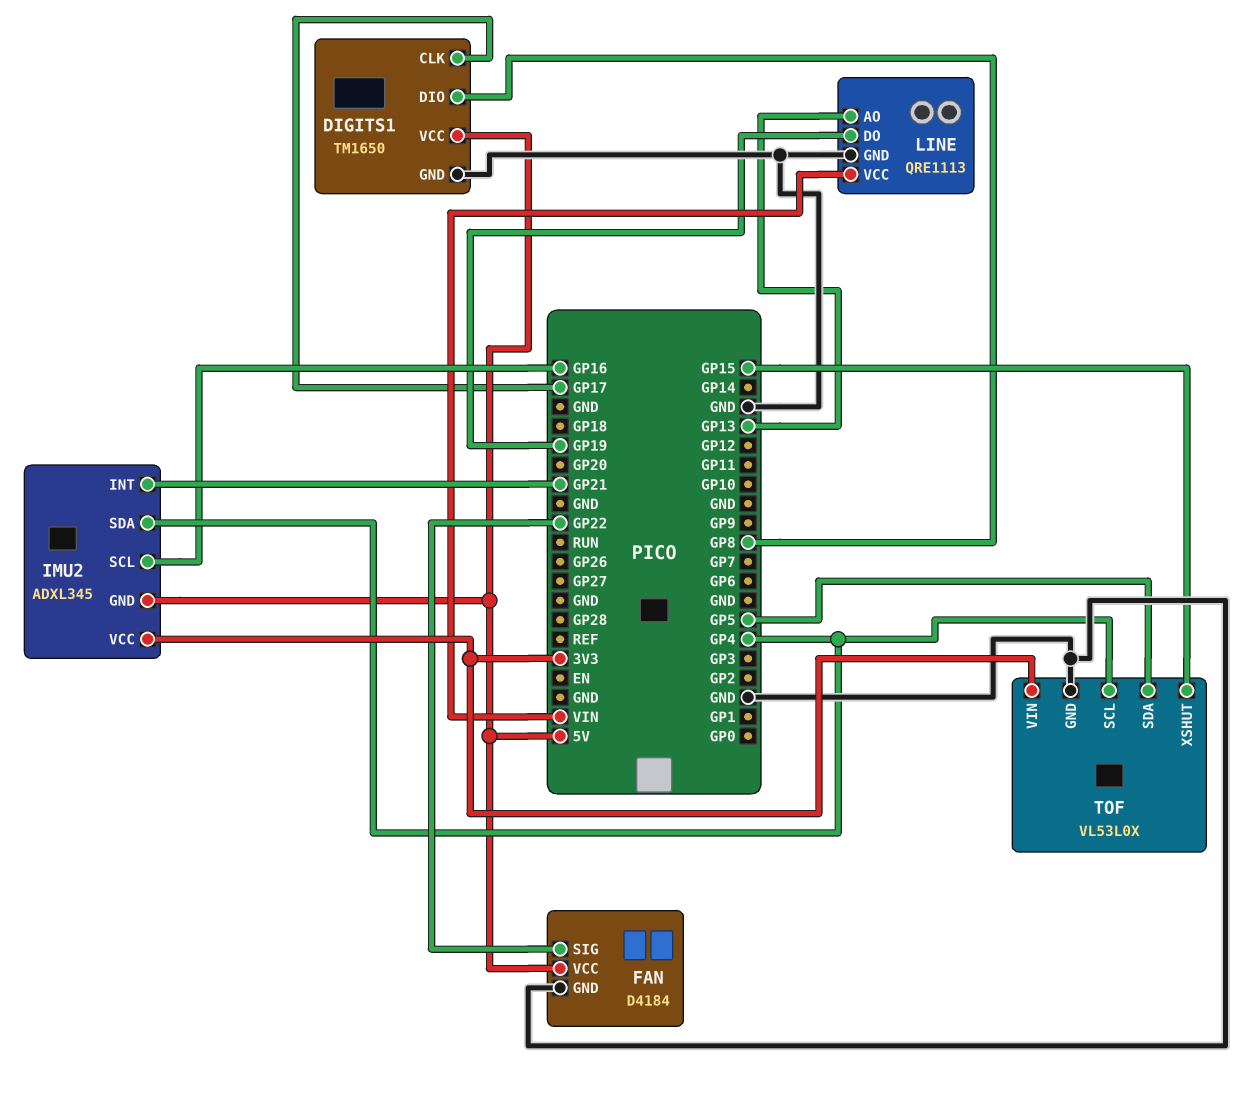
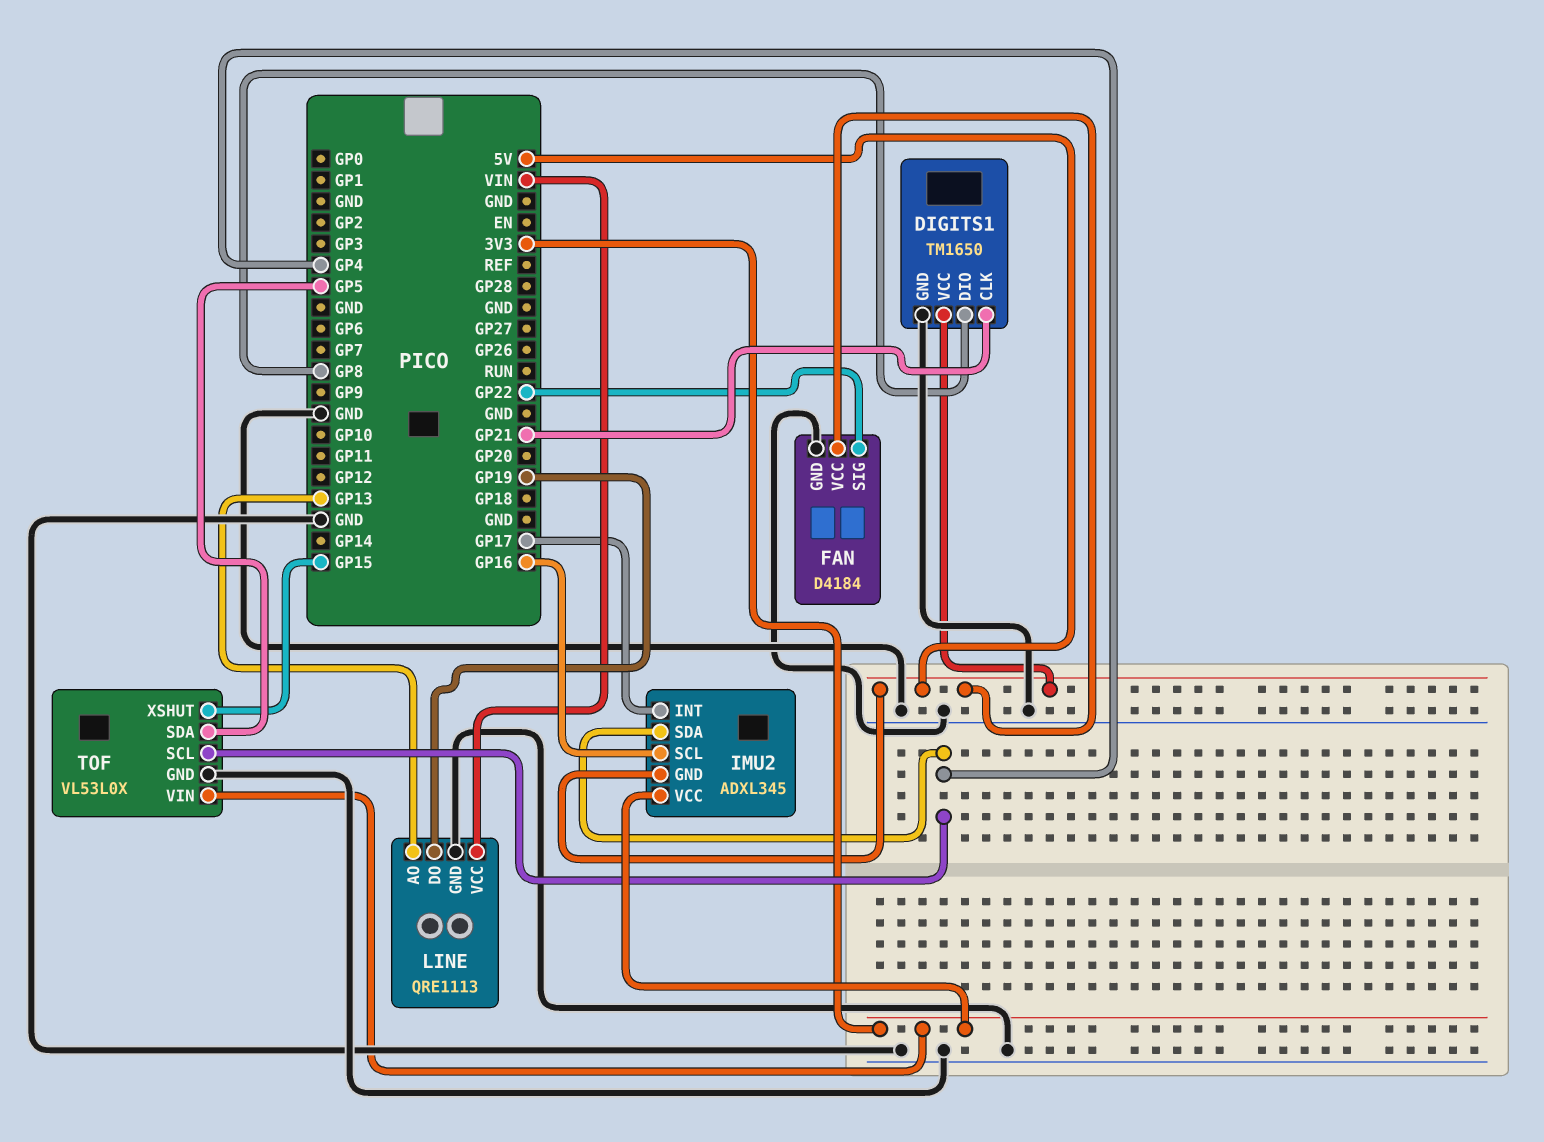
DIGITS1 pin CLK: GP17 -> GP21
IMU2 pin INT: GP21 -> GP17

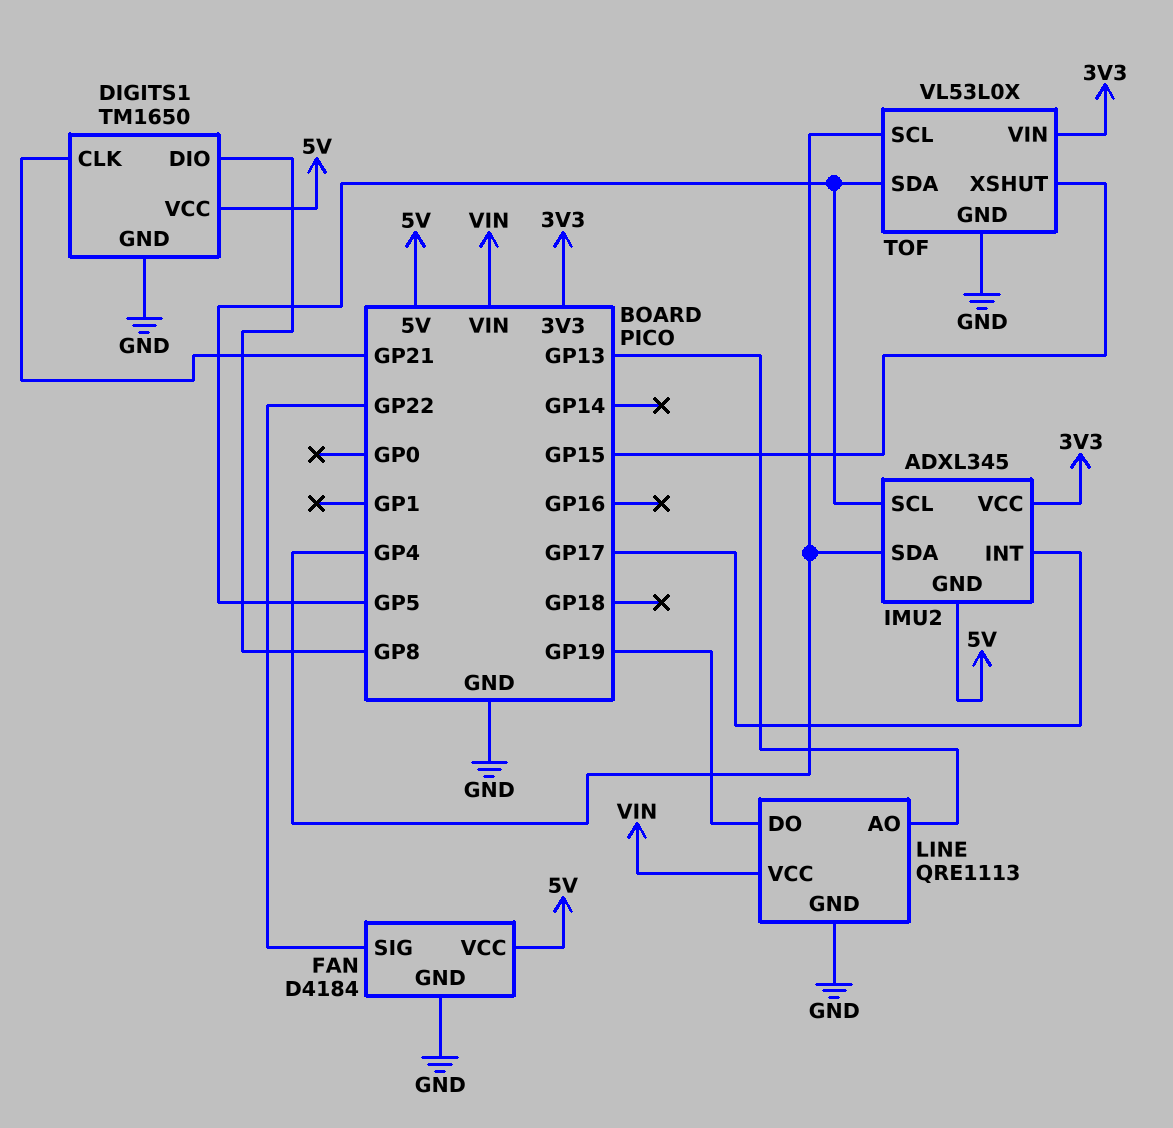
IMU2 pin SCL: GP16 -> GP5

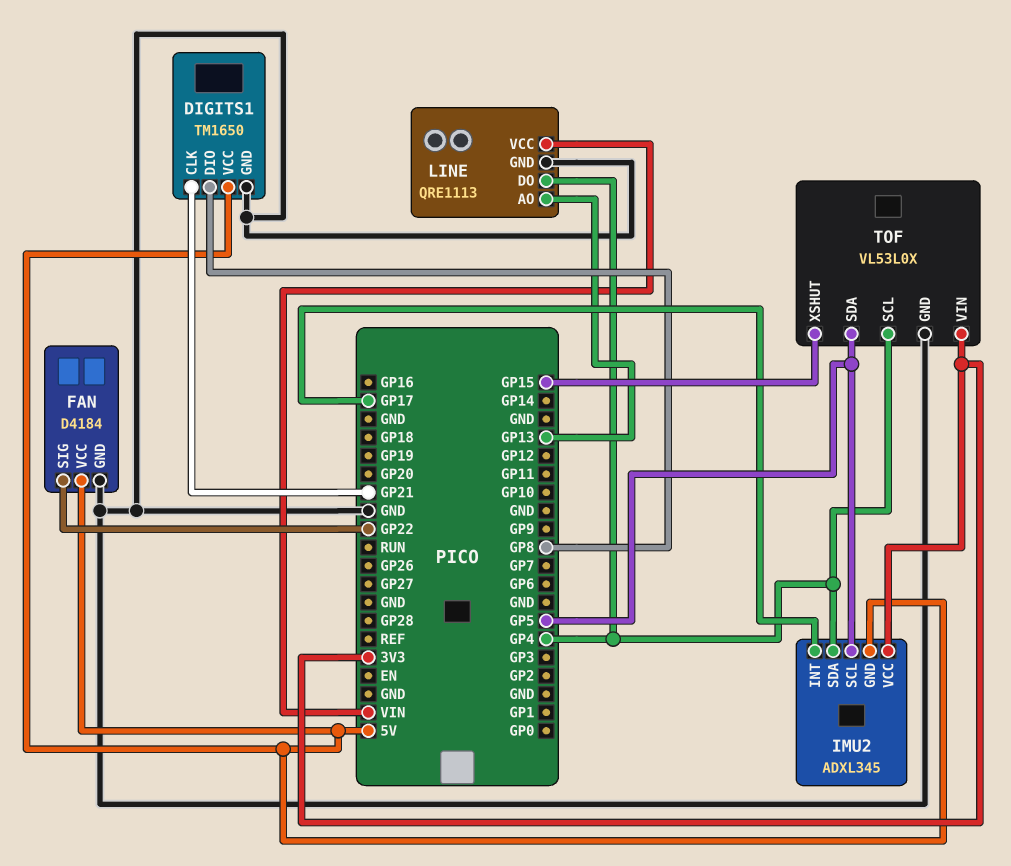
LINE pin DO: GP19 -> GP4

